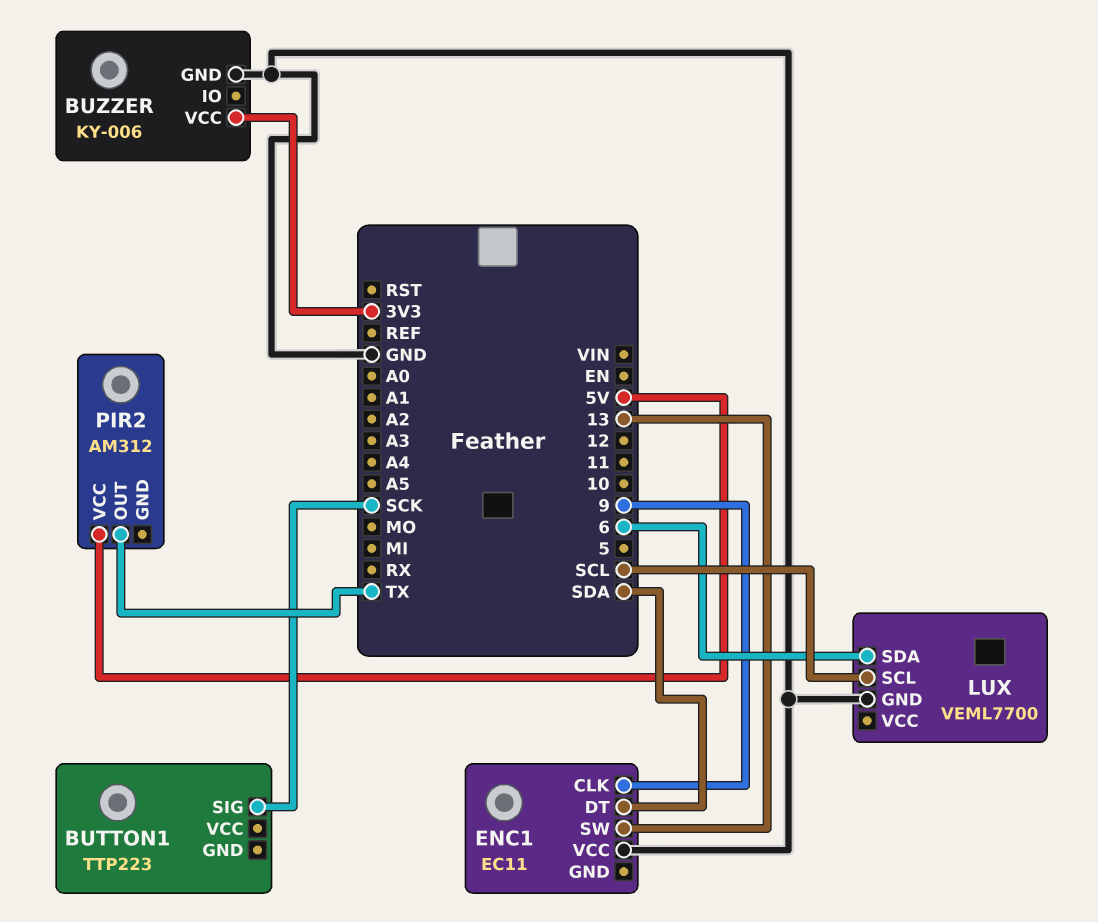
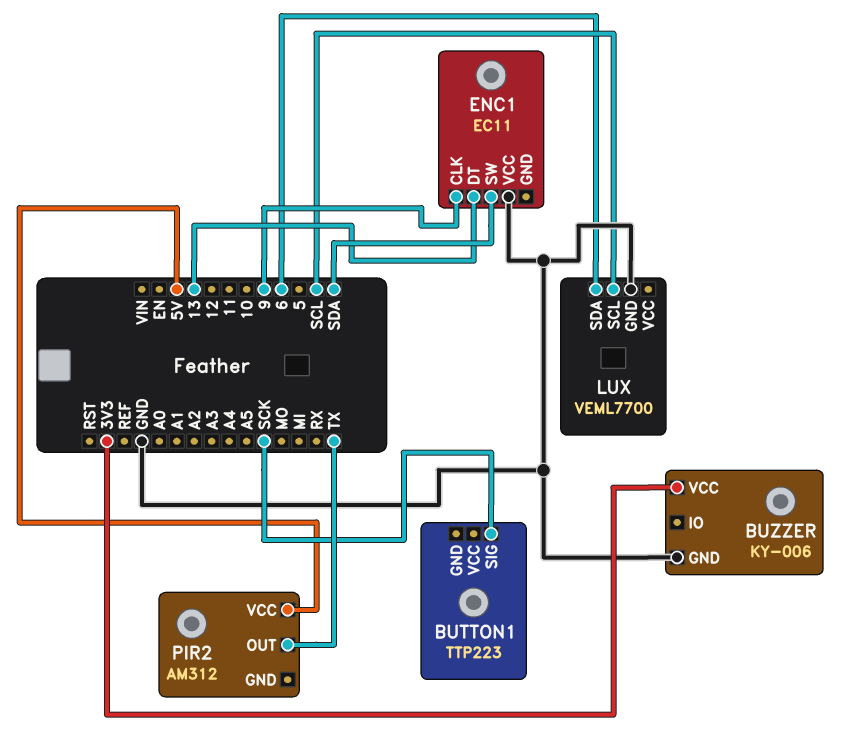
ENC1 pin DT: SDA -> 13
ENC1 pin SW: 13 -> SDA

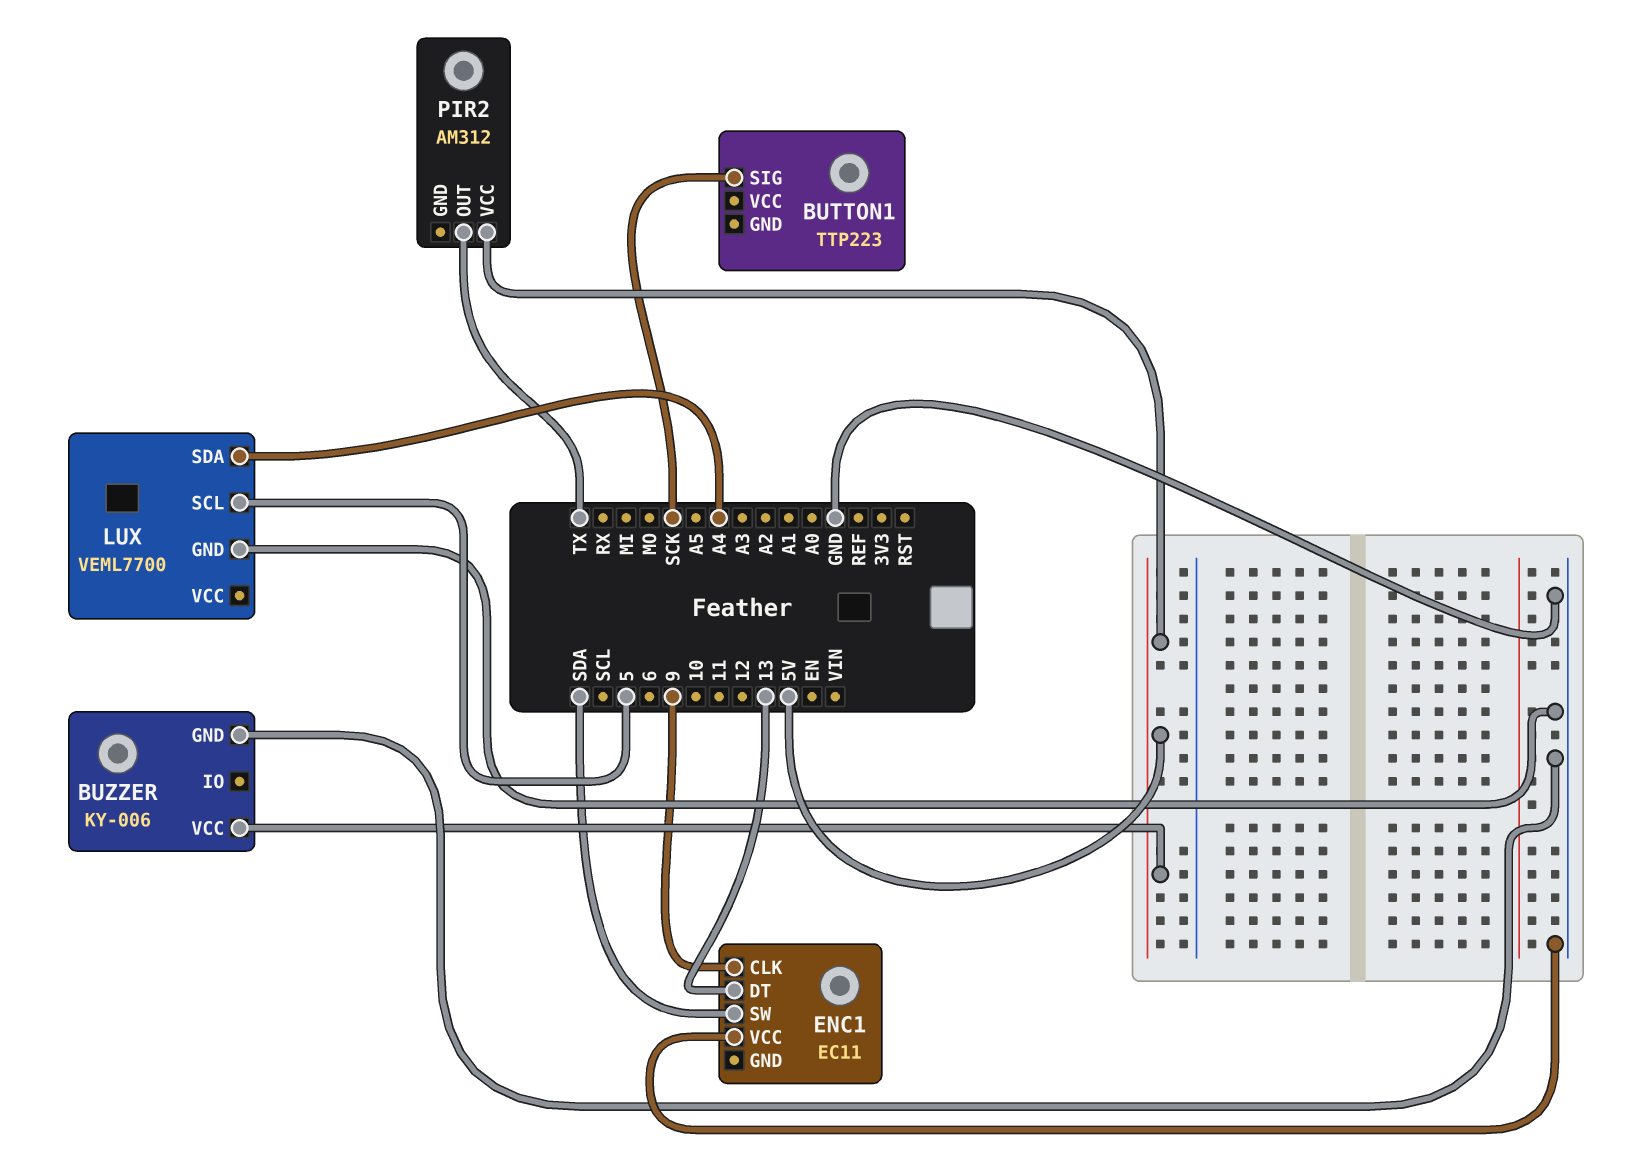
BUZZER pin VCC: 3V3 -> 5V
LUX pin SCL: SCL -> 5
LUX pin SDA: 6 -> A4

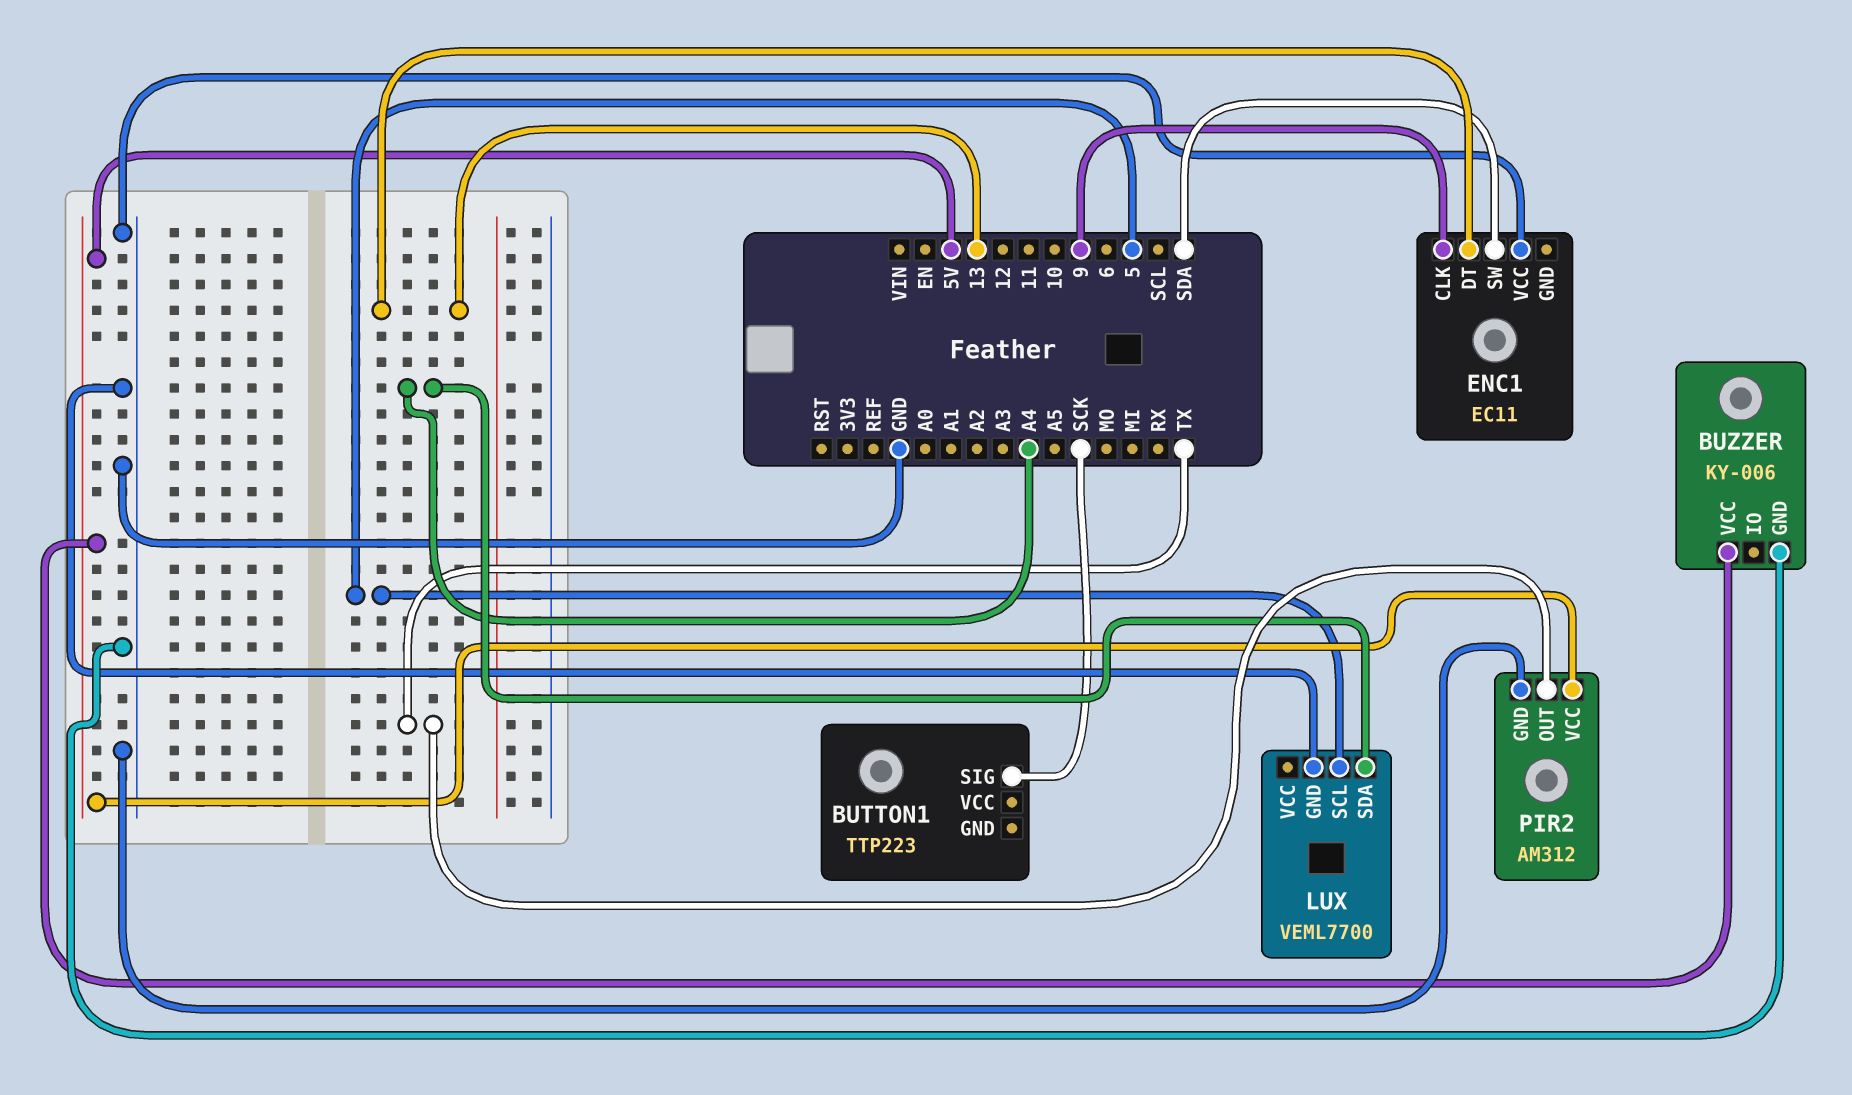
PIR2 pin GND: none -> GND

